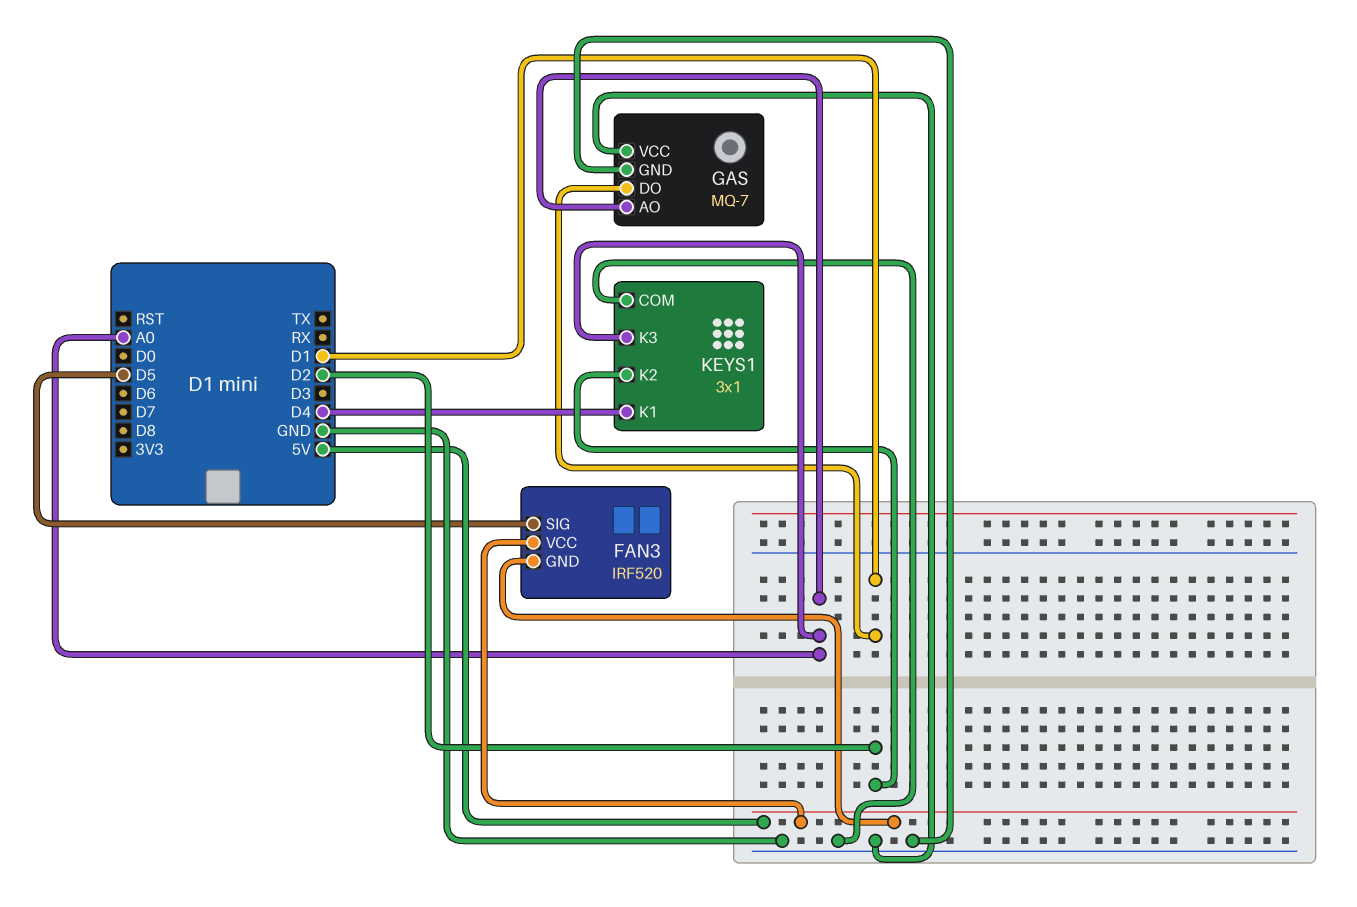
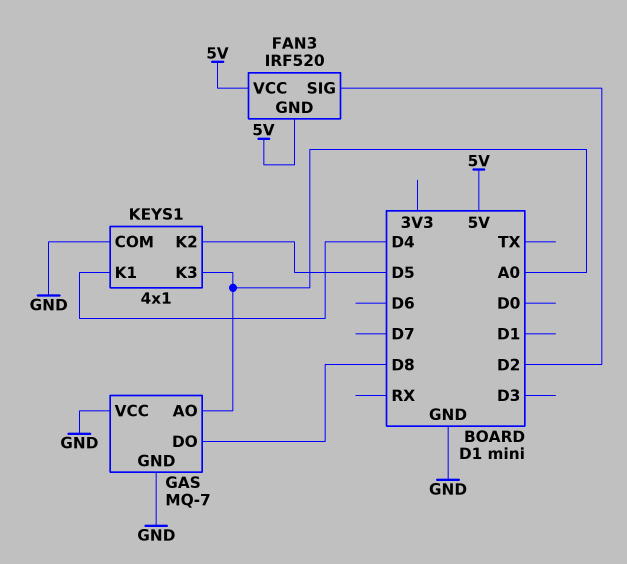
FAN3 pin SIG: D5 -> D2
GAS pin DO: D1 -> D8
KEYS1: 3x1 -> 4x1
KEYS1 pin K2: D2 -> D5

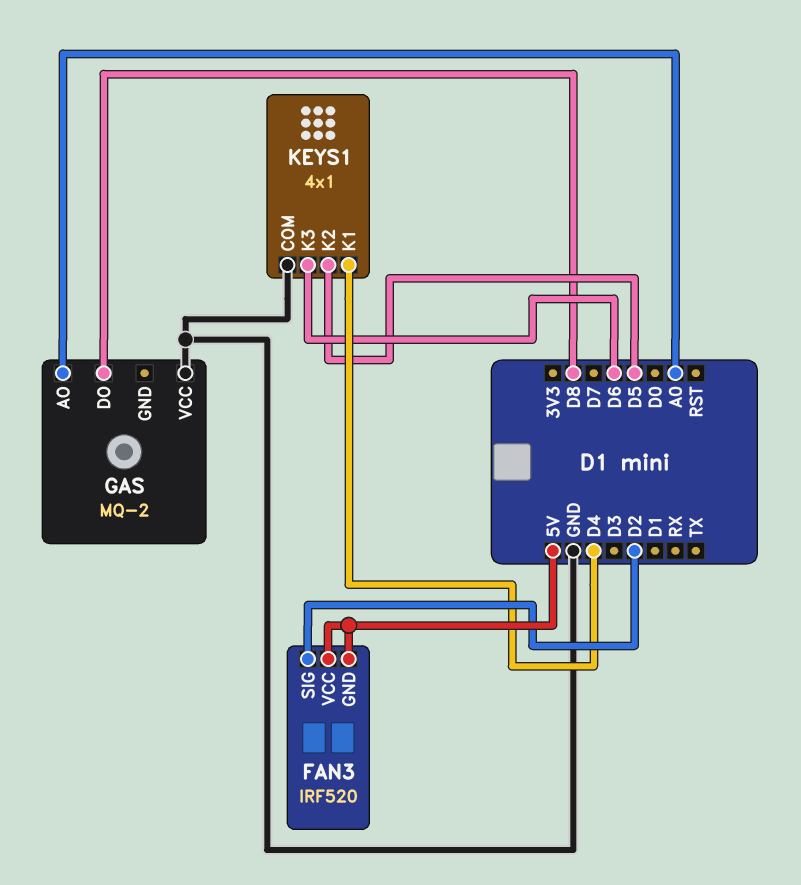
GAS: MQ-7 -> MQ-2
GAS pin GND: GND -> none
KEYS1 pin K3: A0 -> D6

